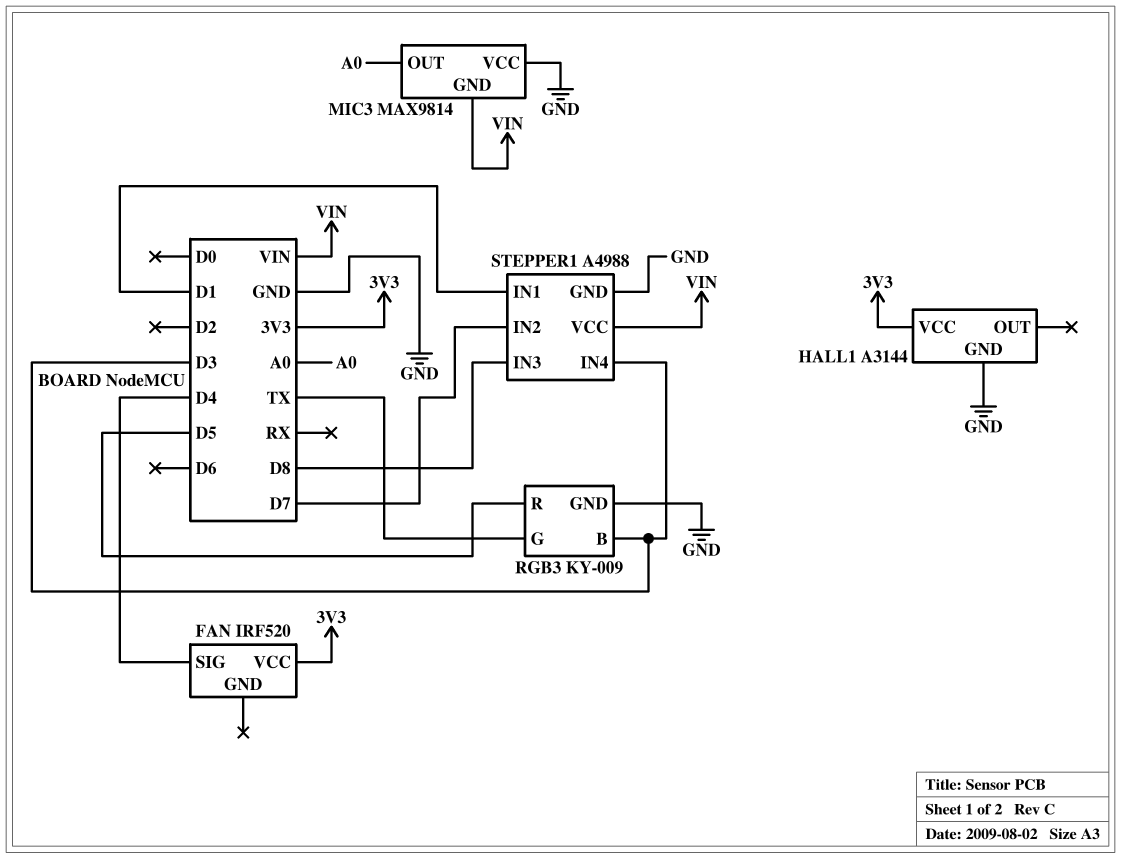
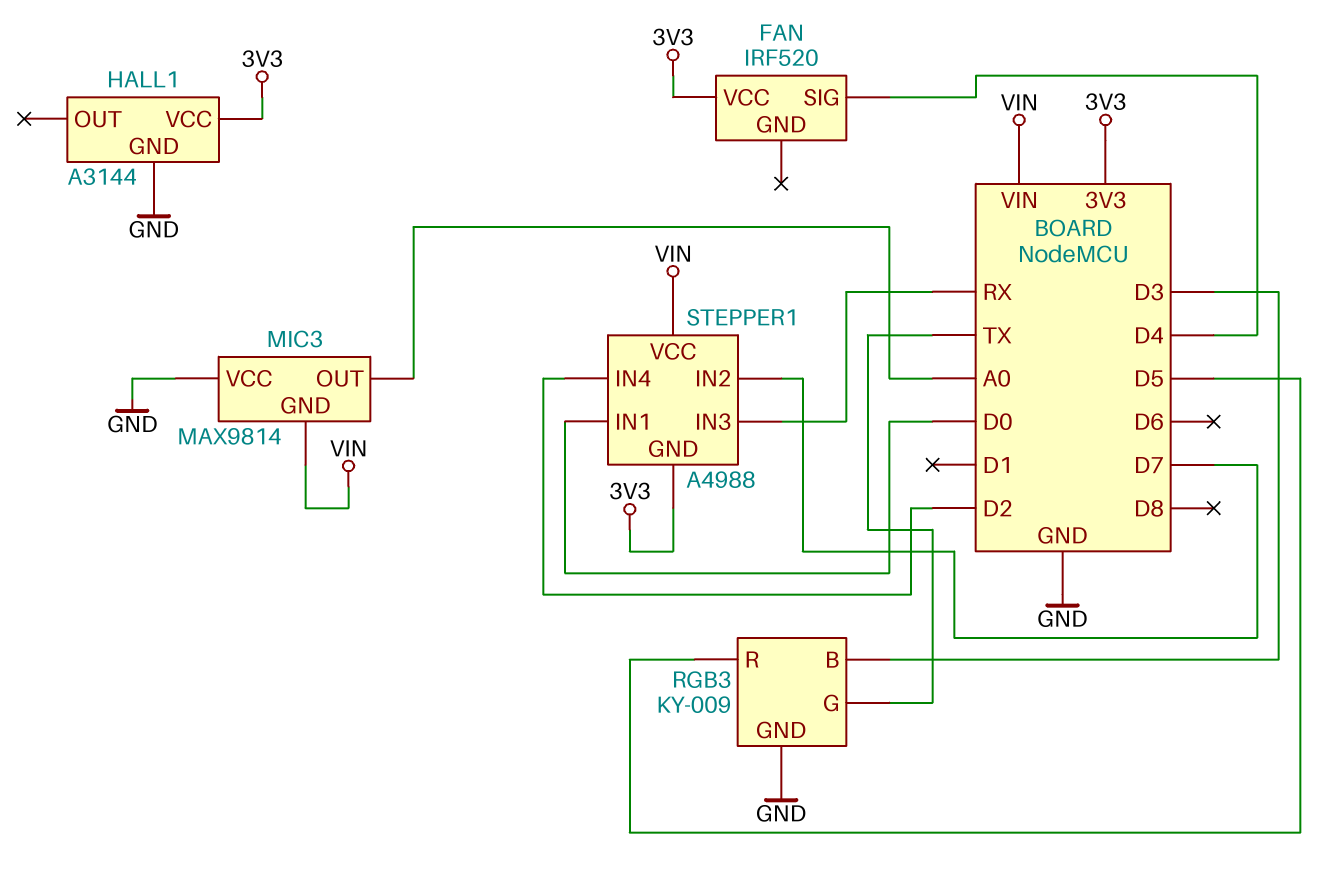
STEPPER1 pin GND: GND -> 3V3
STEPPER1 pin IN1: D1 -> D0
STEPPER1 pin IN3: D8 -> RX
STEPPER1 pin IN4: D3 -> D2

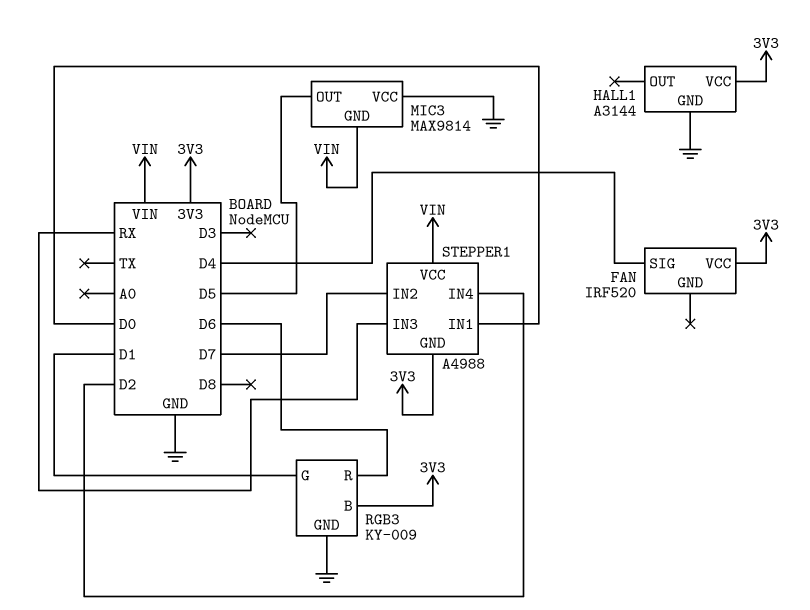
MIC3 pin OUT: A0 -> D5
RGB3 pin B: D3 -> 3V3
RGB3 pin G: TX -> D1
RGB3 pin R: D5 -> D6

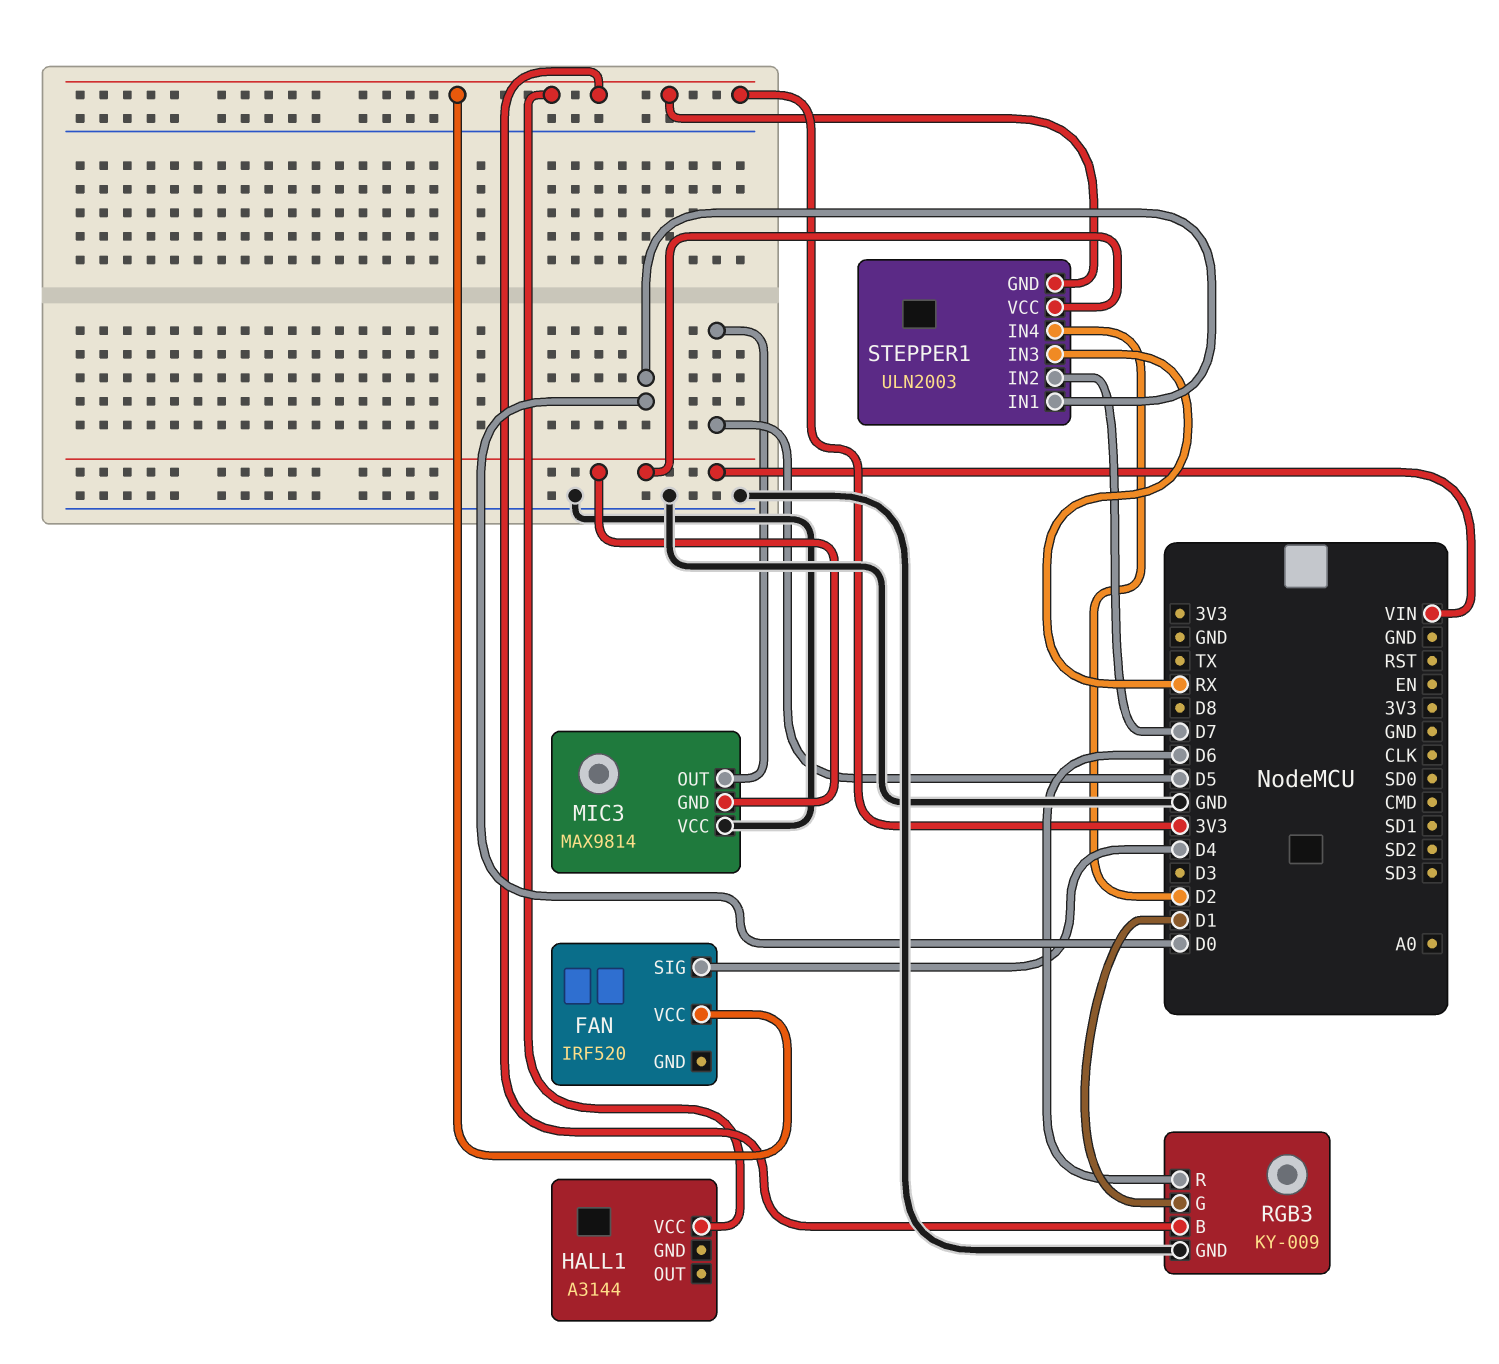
HALL1 pin GND: GND -> none
STEPPER1: A4988 -> ULN2003

